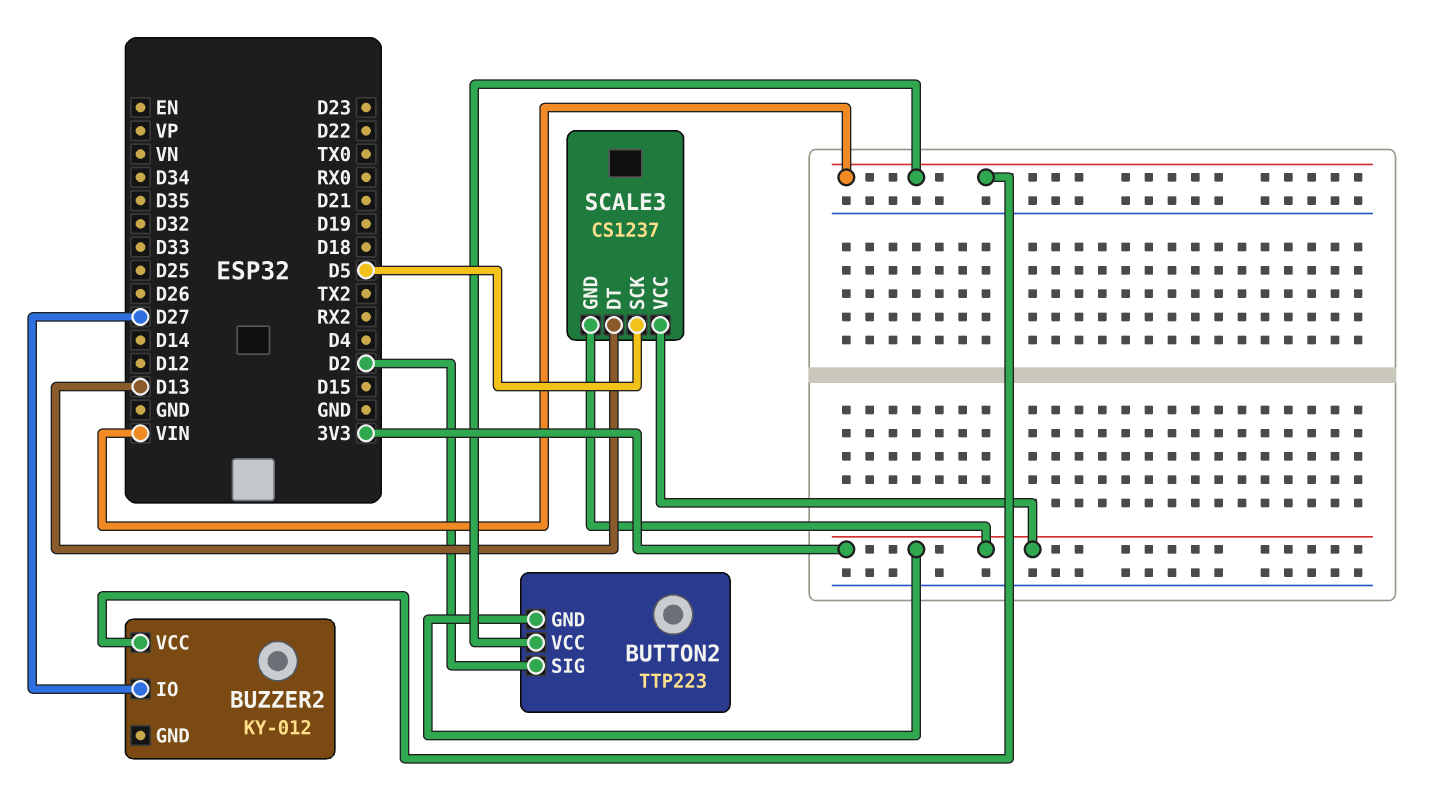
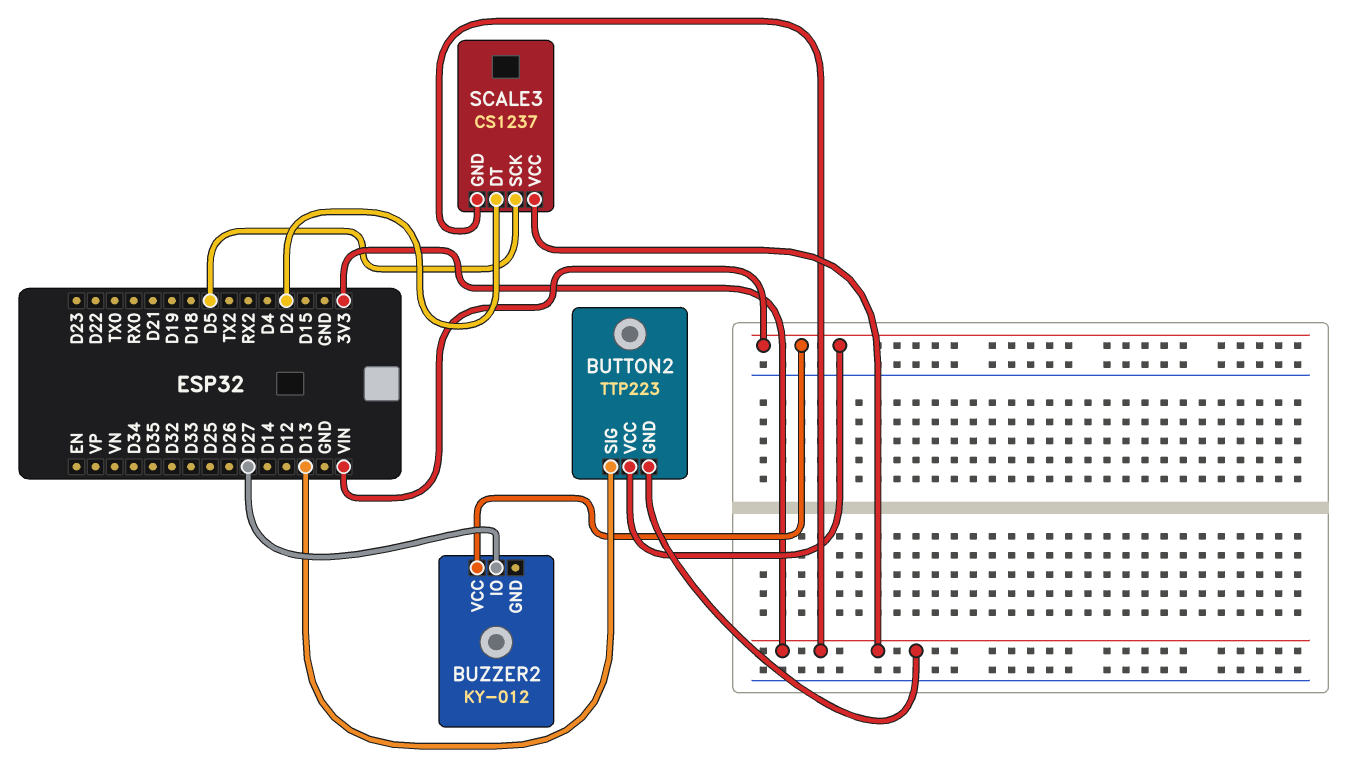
BUTTON2 pin SIG: D2 -> D13
SCALE3 pin DT: D13 -> D2

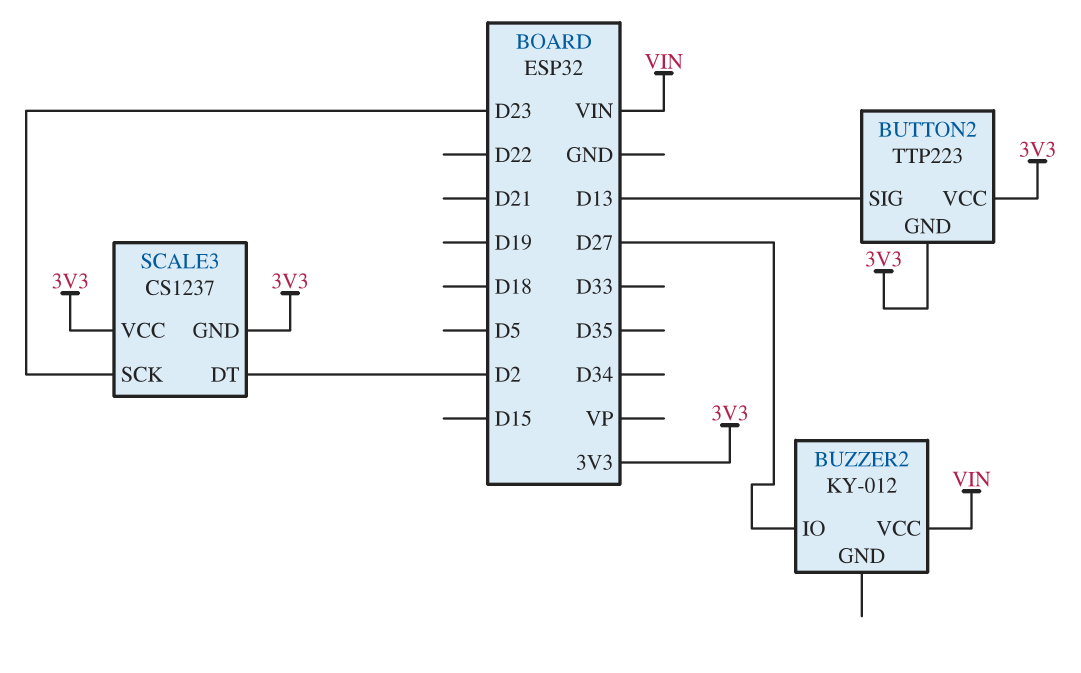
BUTTON2 pin VCC: VIN -> 3V3
SCALE3 pin SCK: D5 -> D23

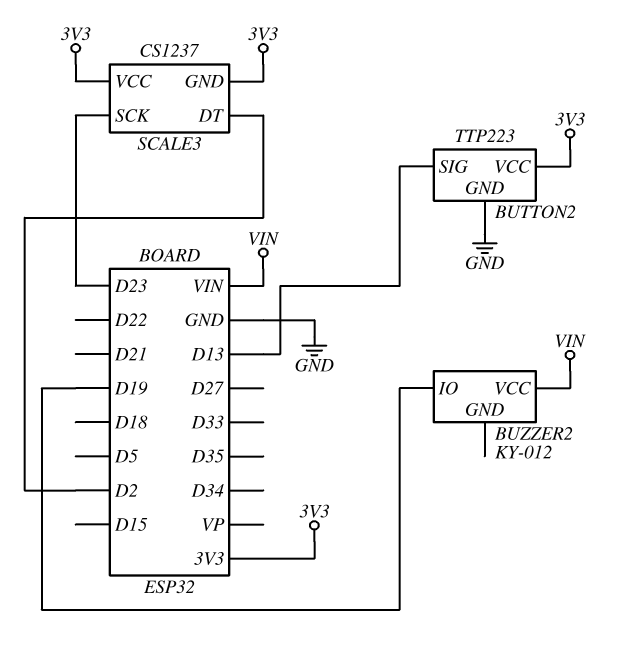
BUTTON2 pin GND: 3V3 -> GND
BUZZER2 pin IO: D27 -> D19

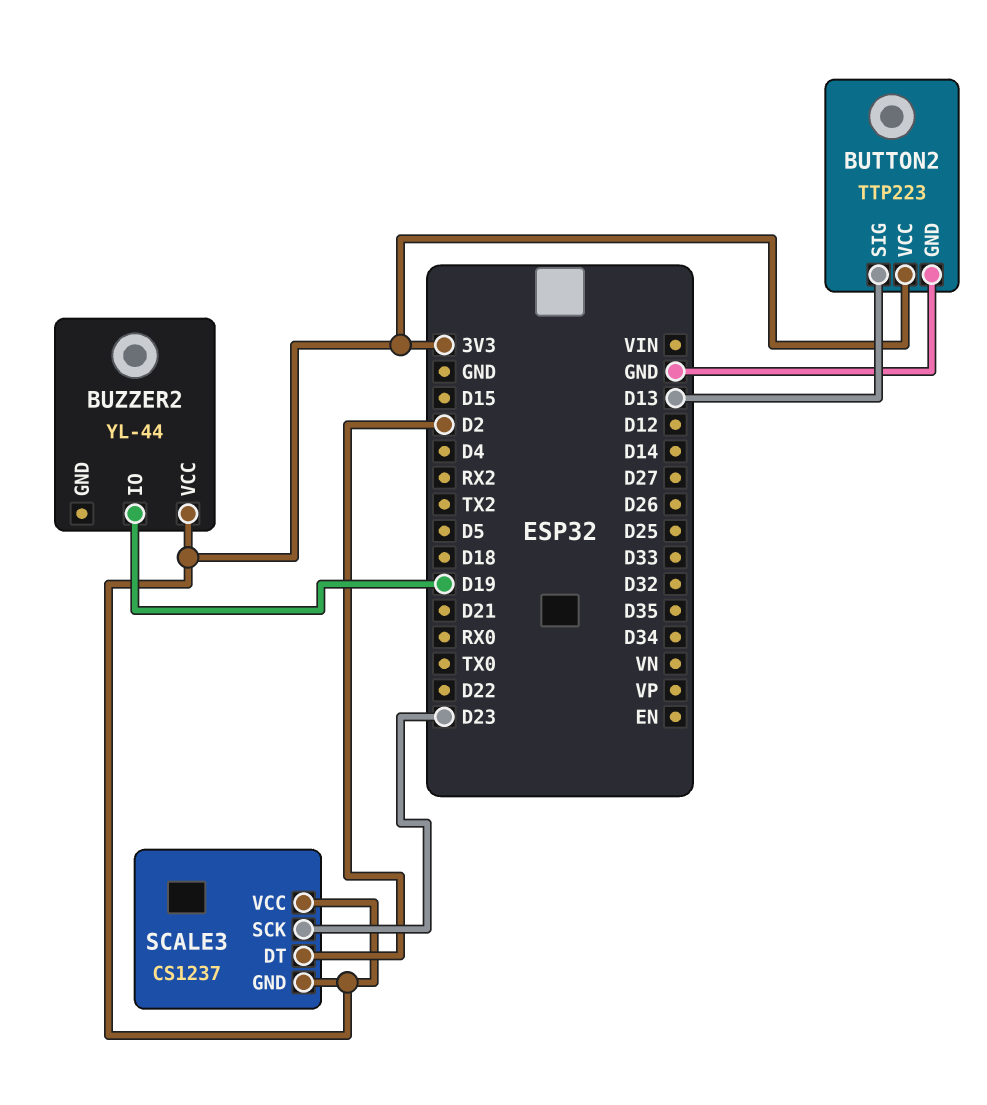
BUZZER2: KY-012 -> YL-44
BUZZER2 pin VCC: VIN -> 3V3

